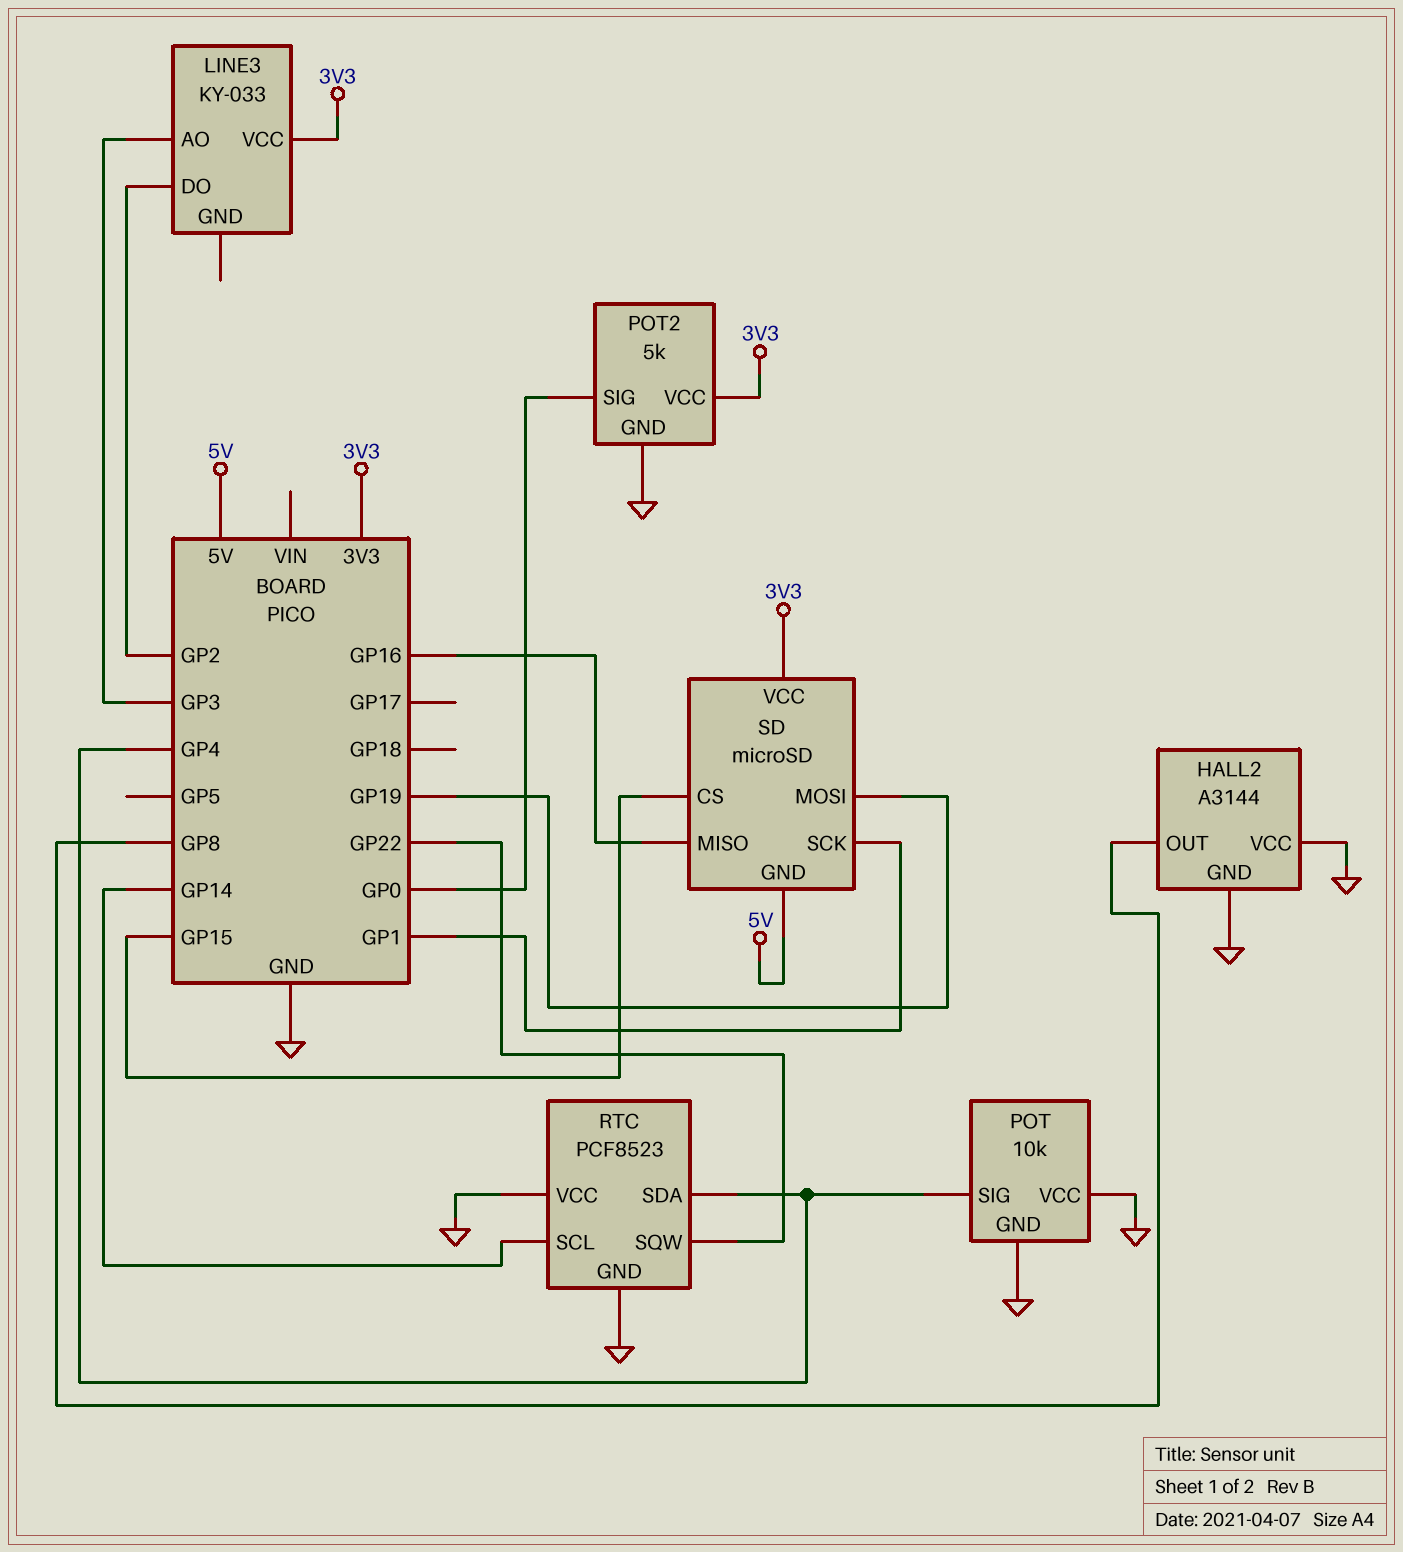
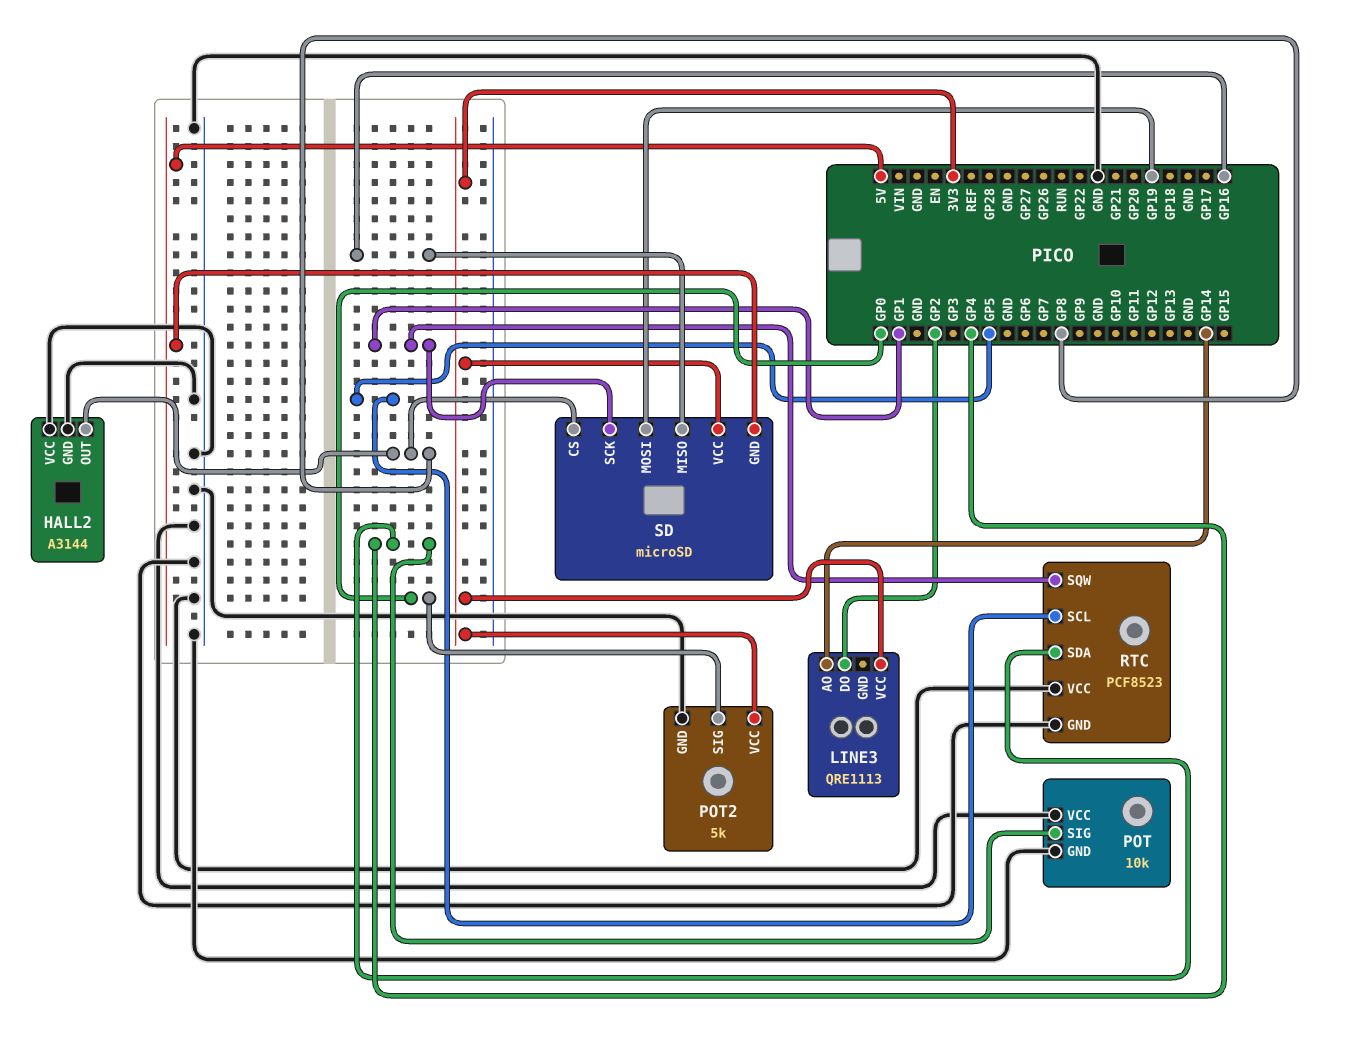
LINE3: KY-033 -> QRE1113
LINE3 pin AO: GP3 -> GP14
RTC pin SCL: GP14 -> GP5
RTC pin SQW: GP22 -> GP1
SD pin CS: GP15 -> GP8

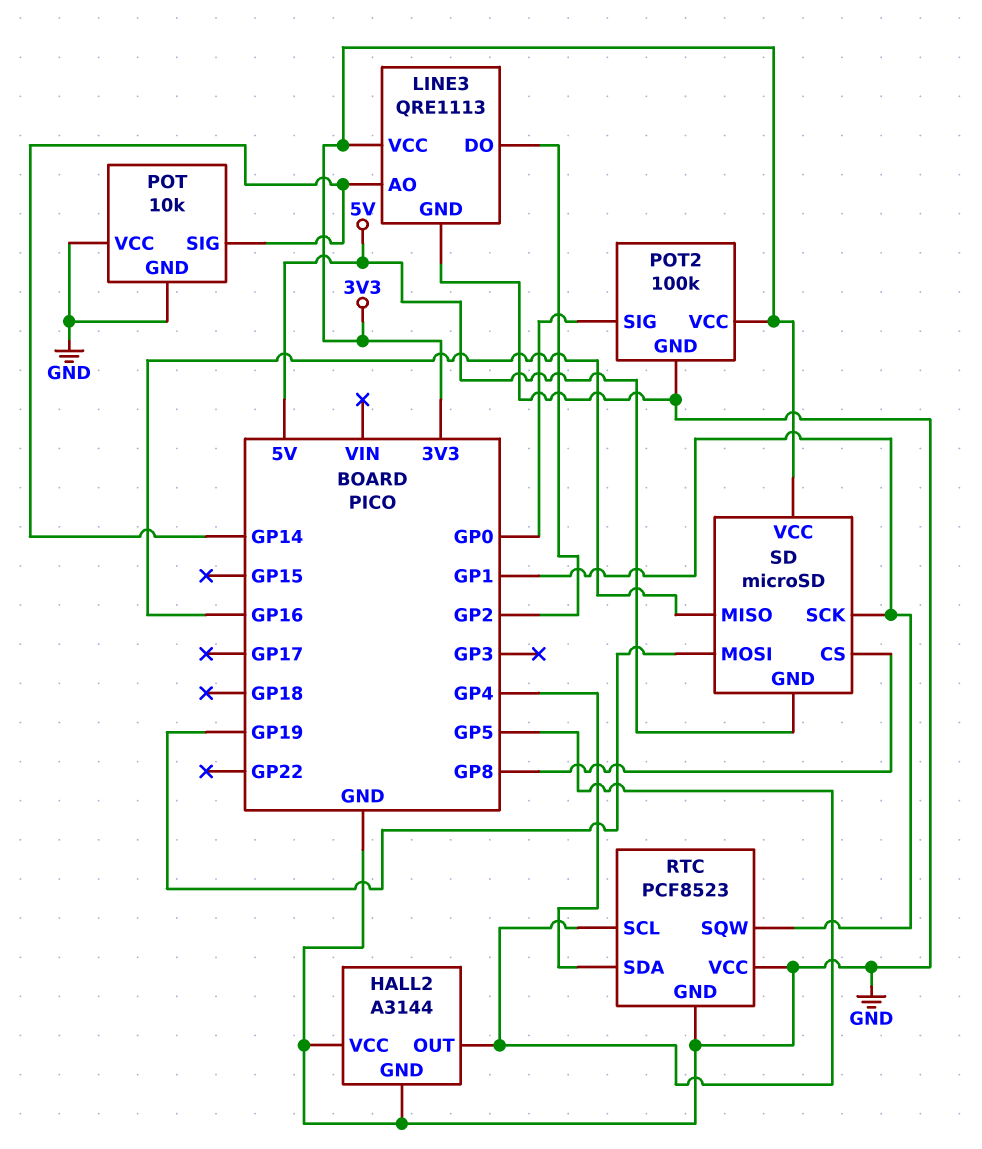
HALL2 pin OUT: GP8 -> GP5
LINE3 pin GND: none -> GND
POT pin SIG: GP4 -> GP14
POT2: 5k -> 100k

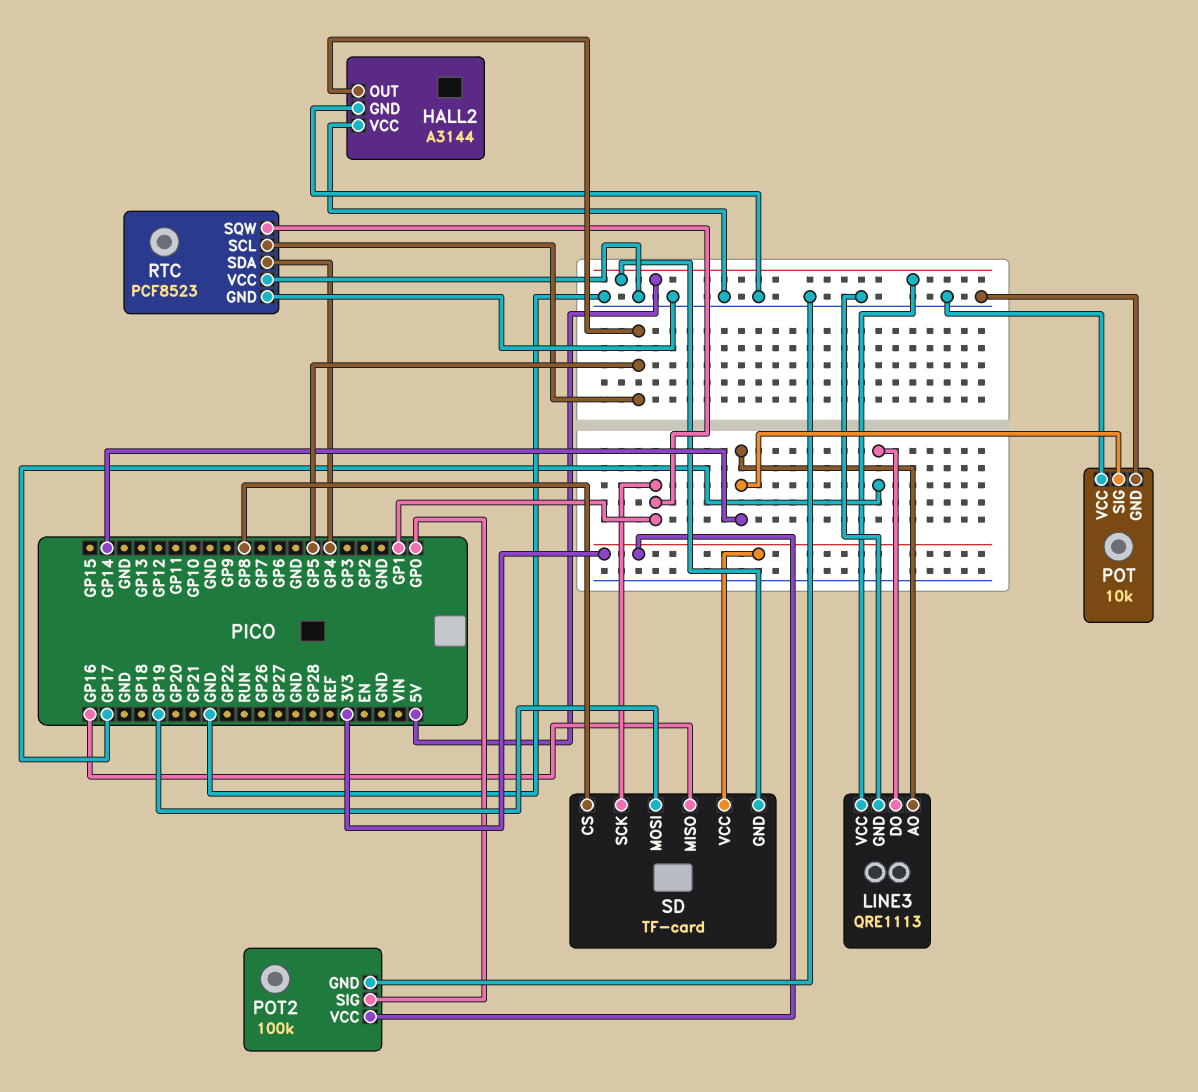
LINE3 pin DO: GP2 -> GP17
LINE3 pin VCC: 3V3 -> 5V
SD: microSD -> TF-card

